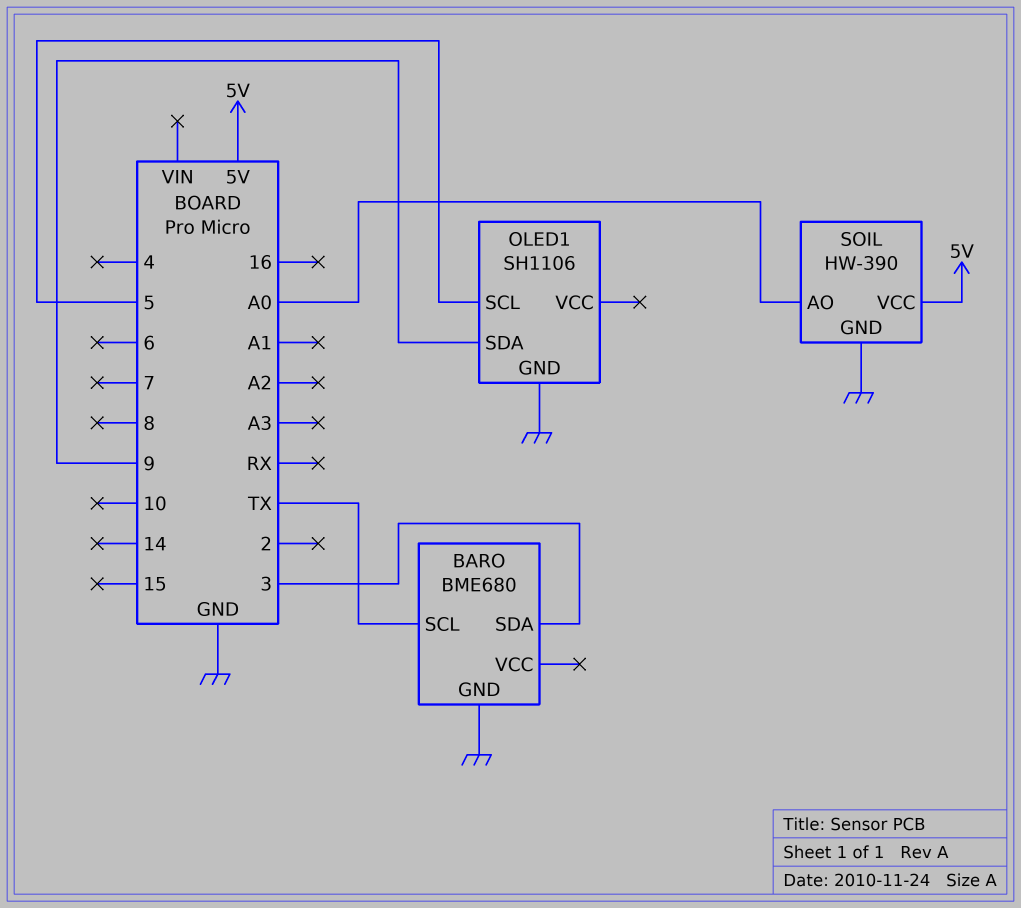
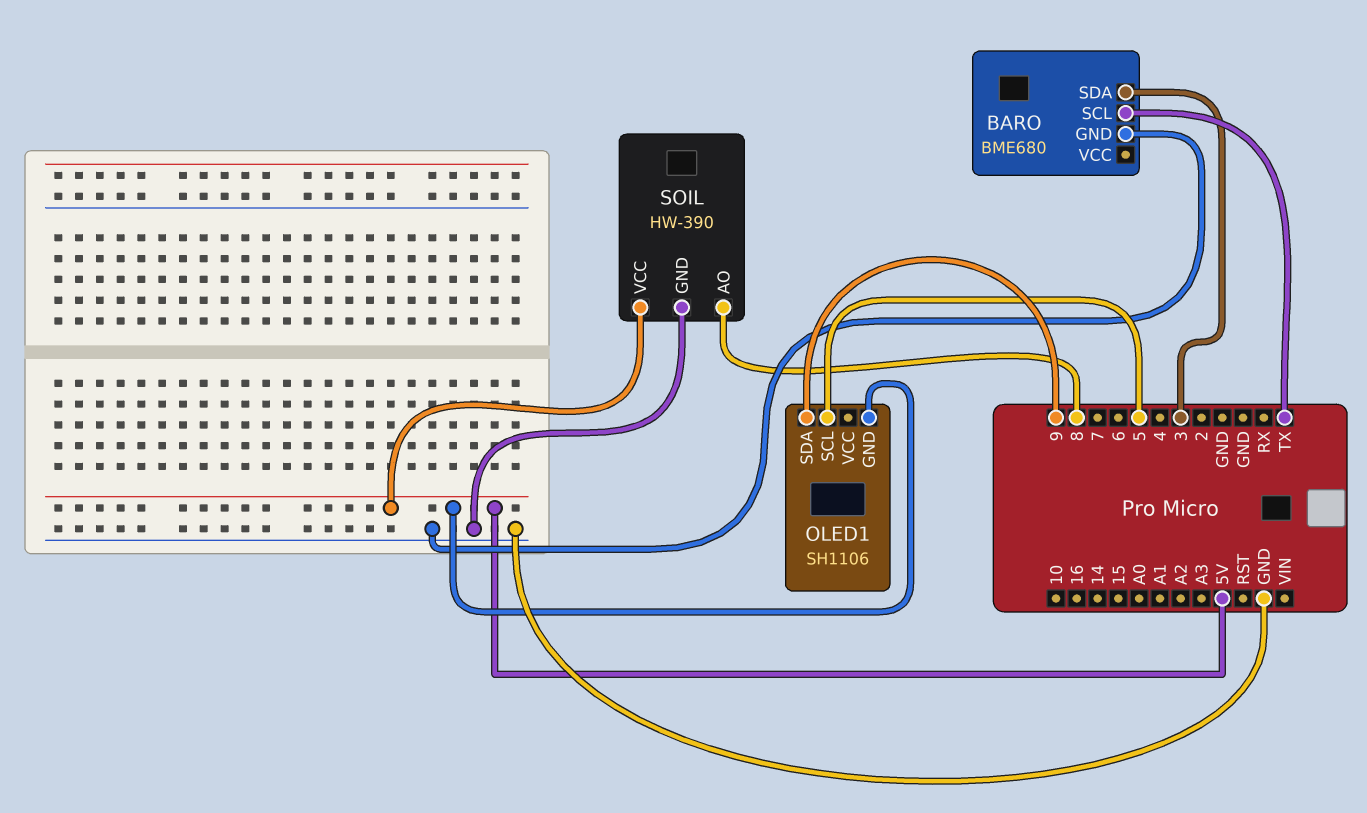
OLED1 pin GND: GND -> 5V
SOIL pin AO: A0 -> 8

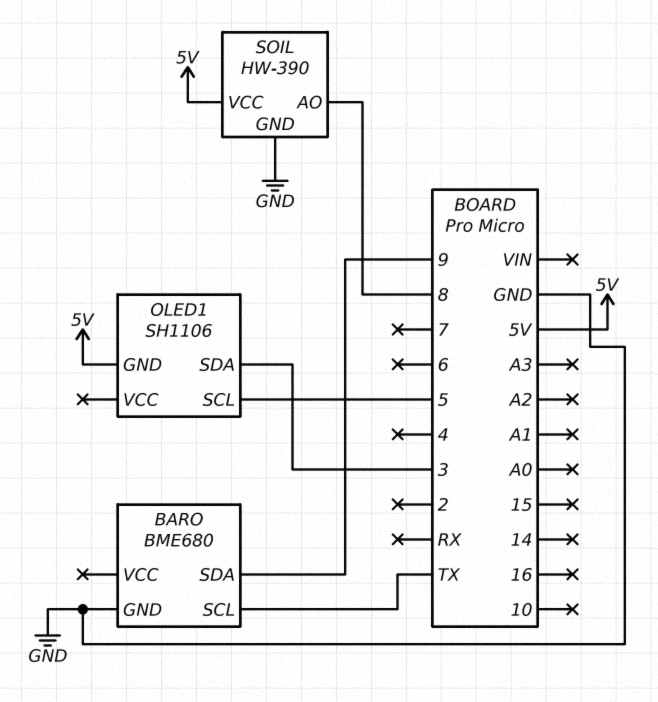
BARO pin SDA: 3 -> 9
OLED1 pin SDA: 9 -> 3

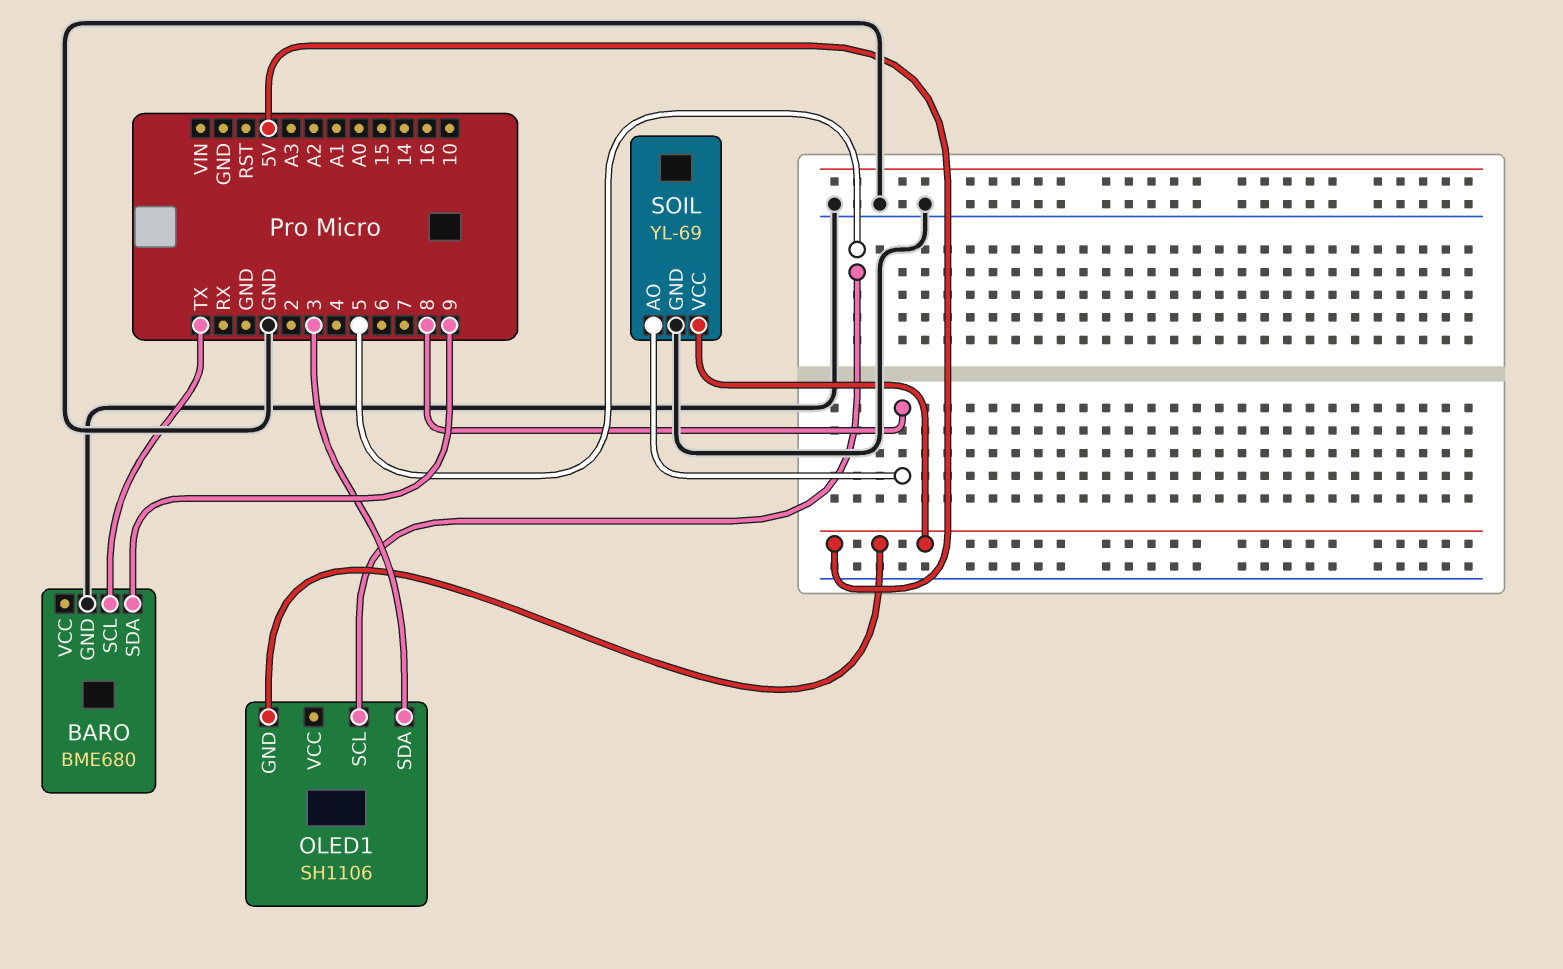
SOIL: HW-390 -> YL-69

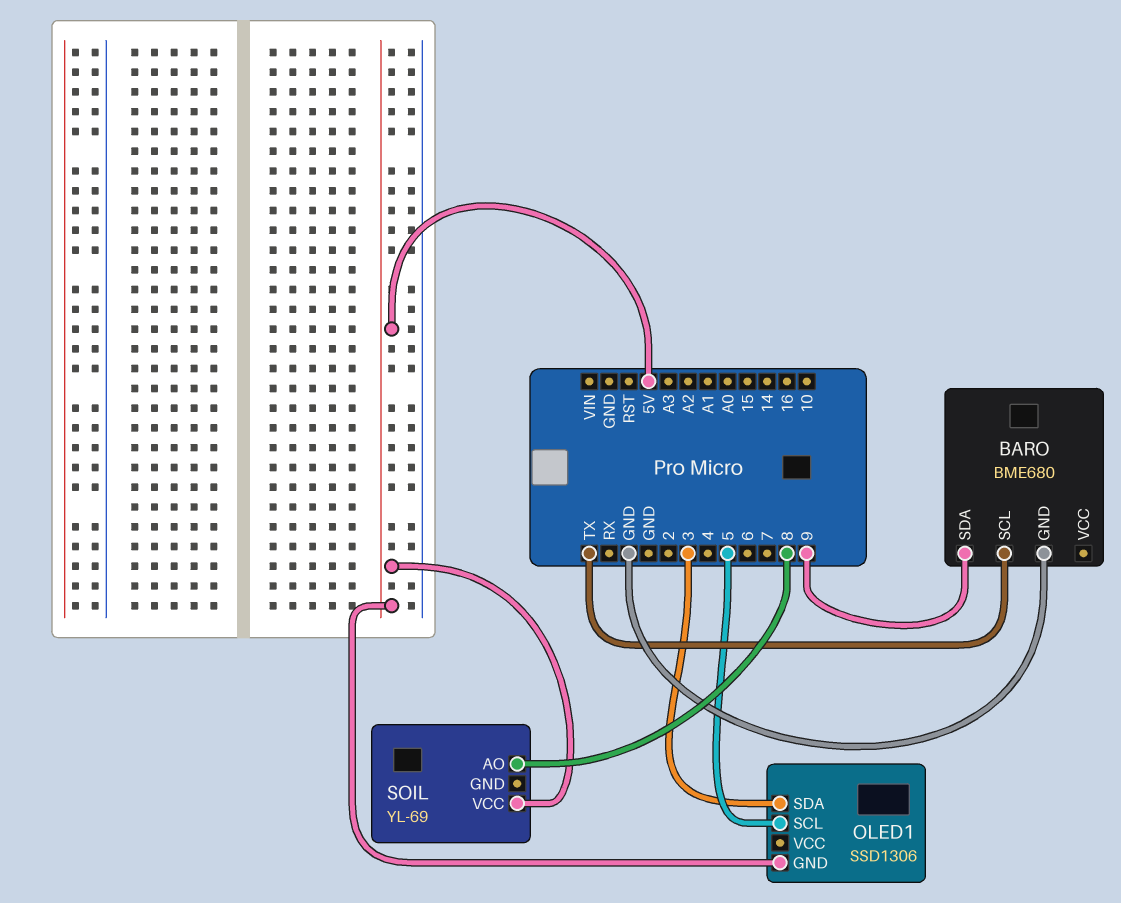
OLED1: SH1106 -> SSD1306
SOIL pin GND: GND -> none

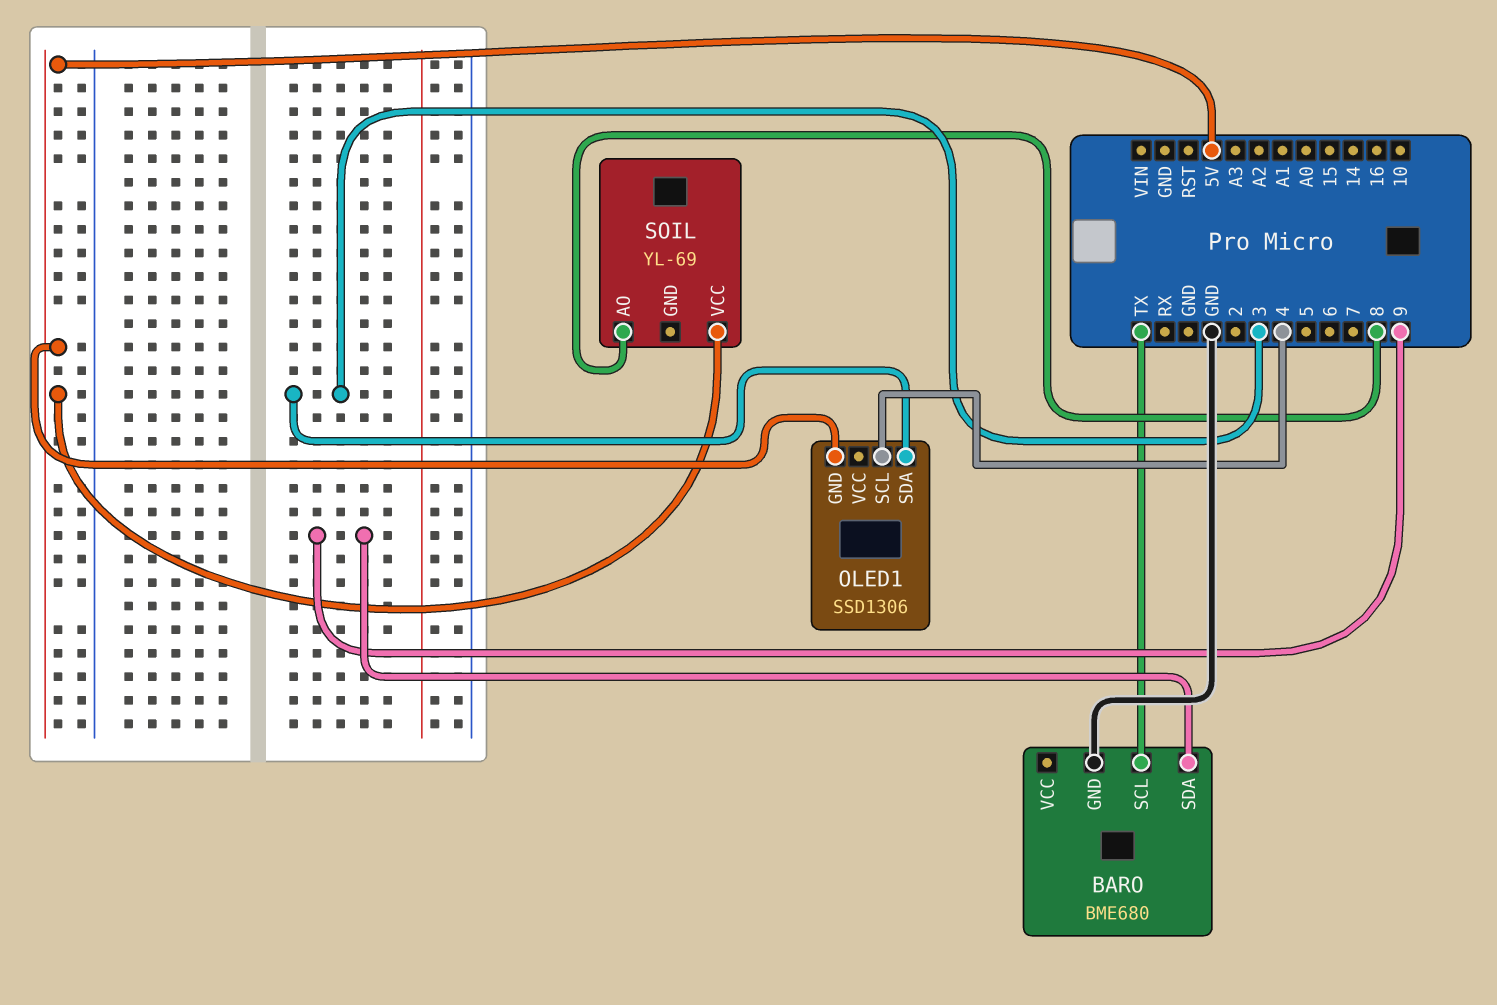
OLED1 pin SCL: 5 -> 4

